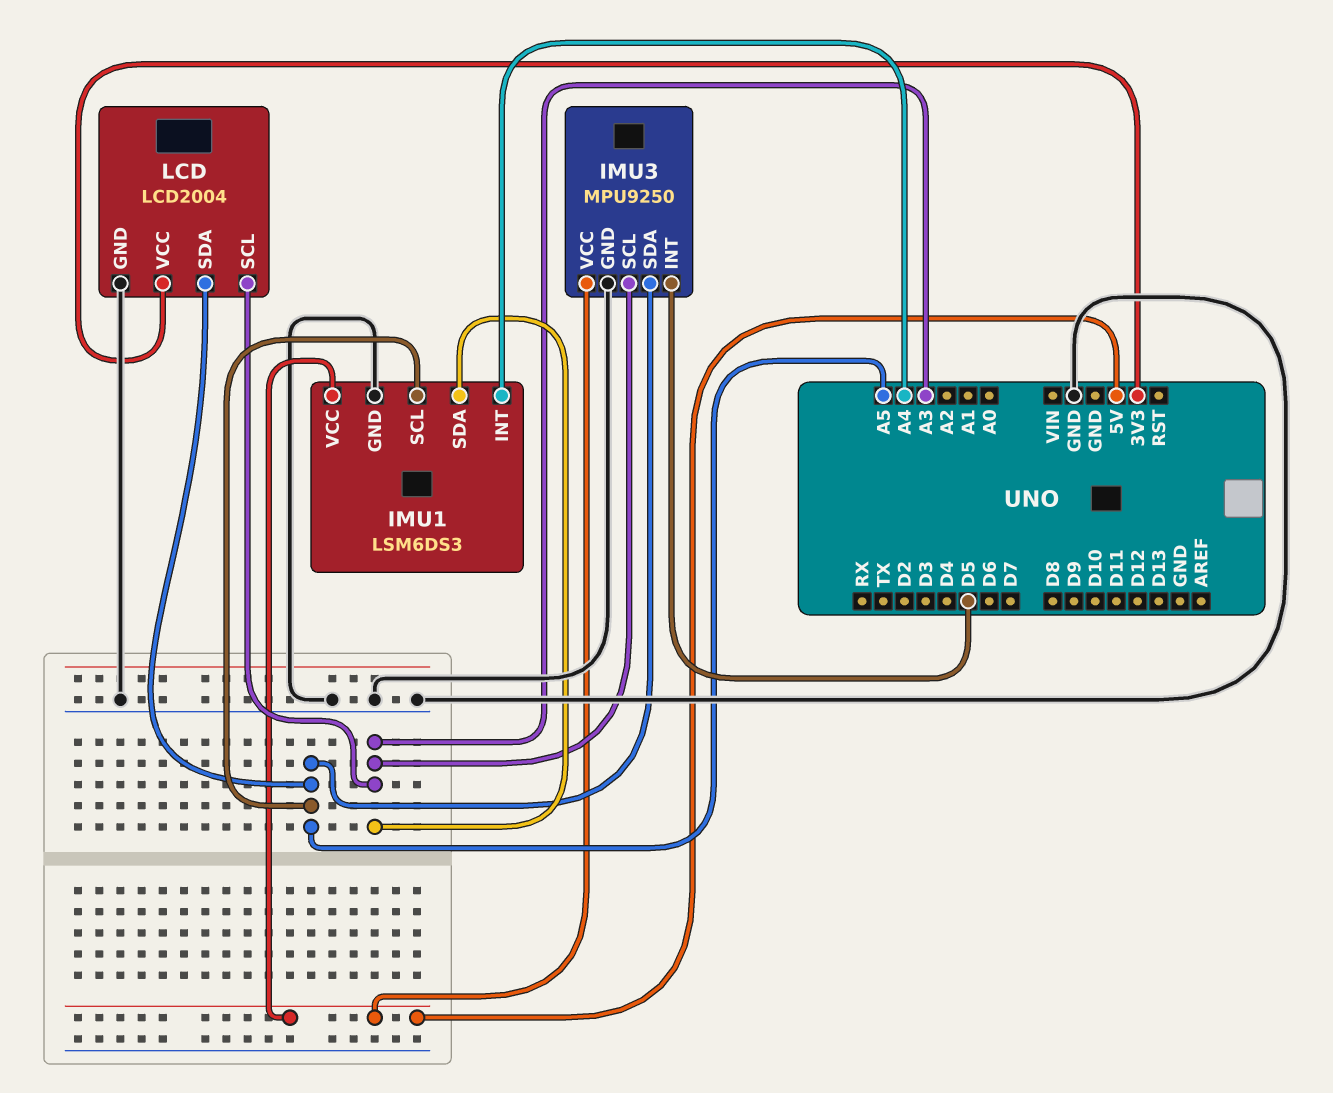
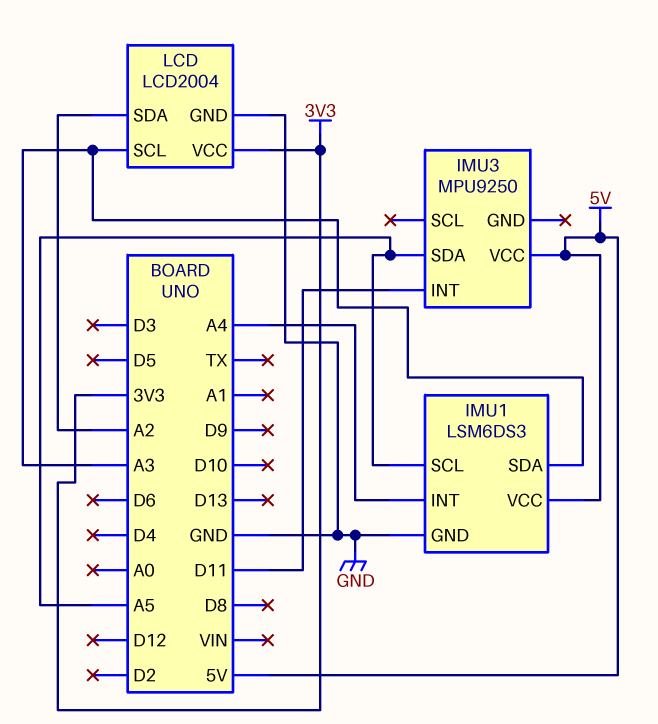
IMU3 pin GND: GND -> none
IMU3 pin INT: D5 -> D11
IMU3 pin SCL: A3 -> none
LCD pin SDA: A5 -> A2

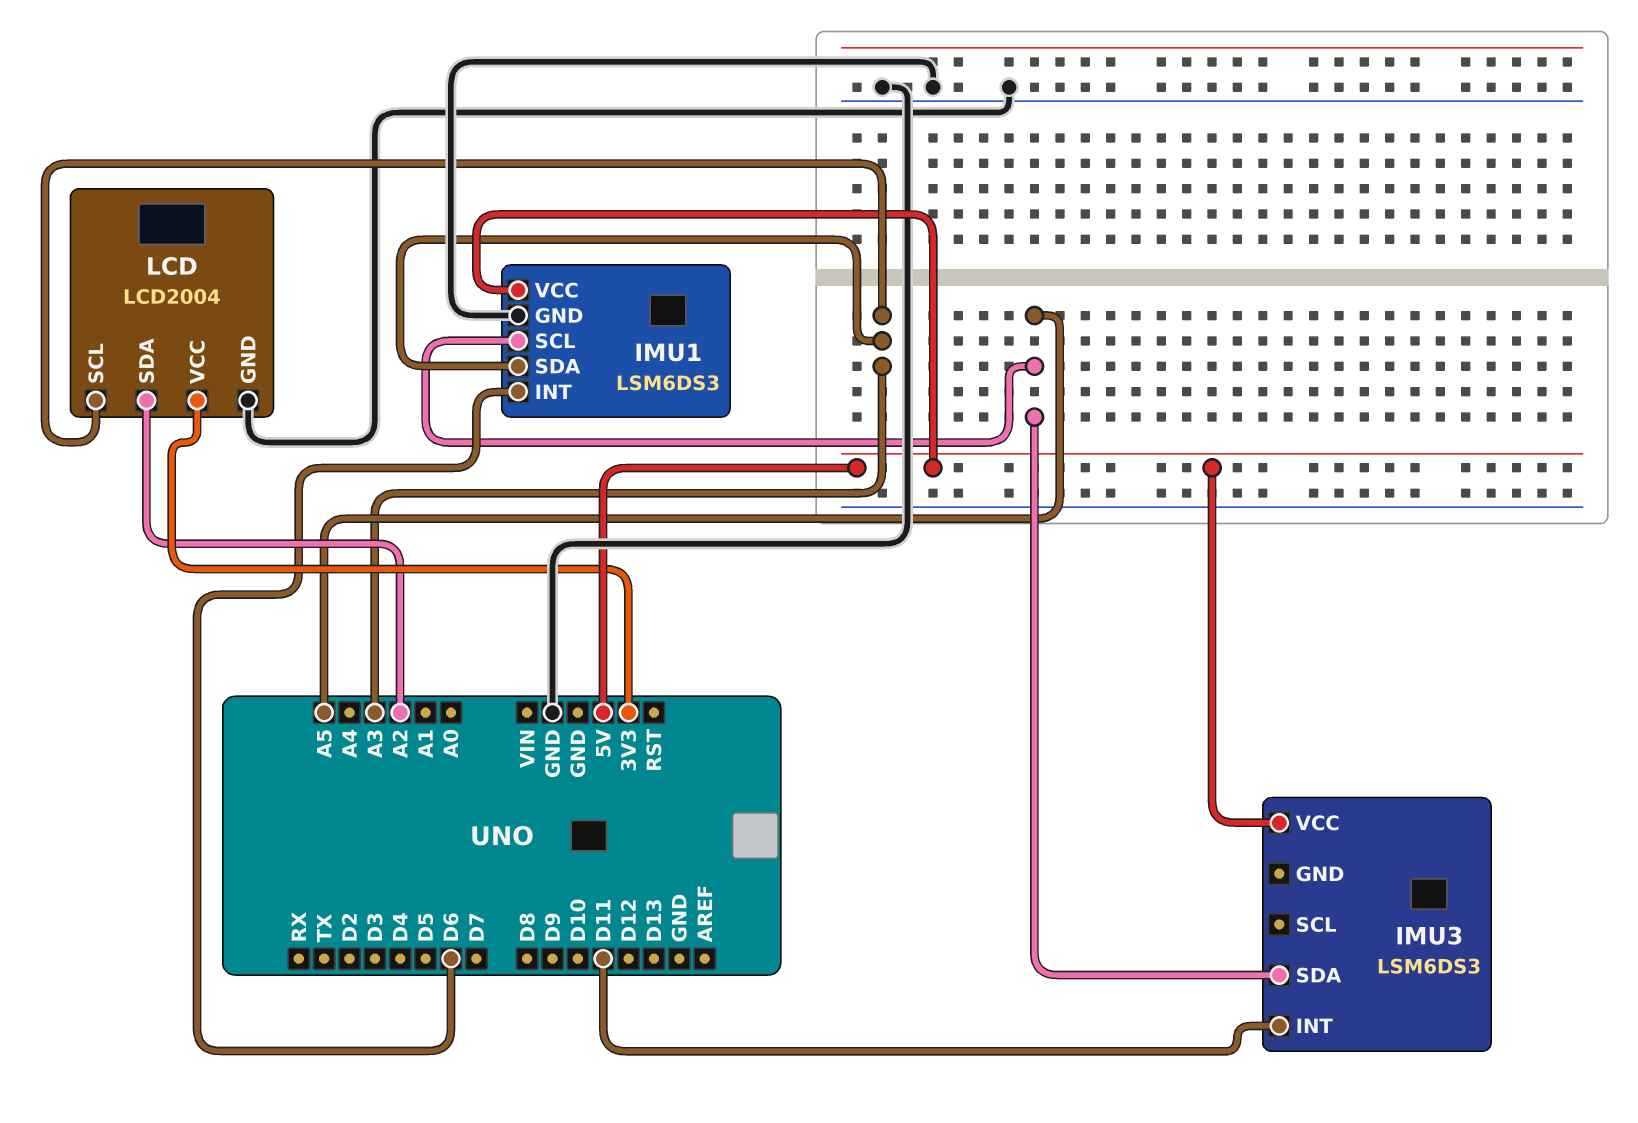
IMU1 pin INT: A4 -> D6
IMU3: MPU9250 -> LSM6DS3

